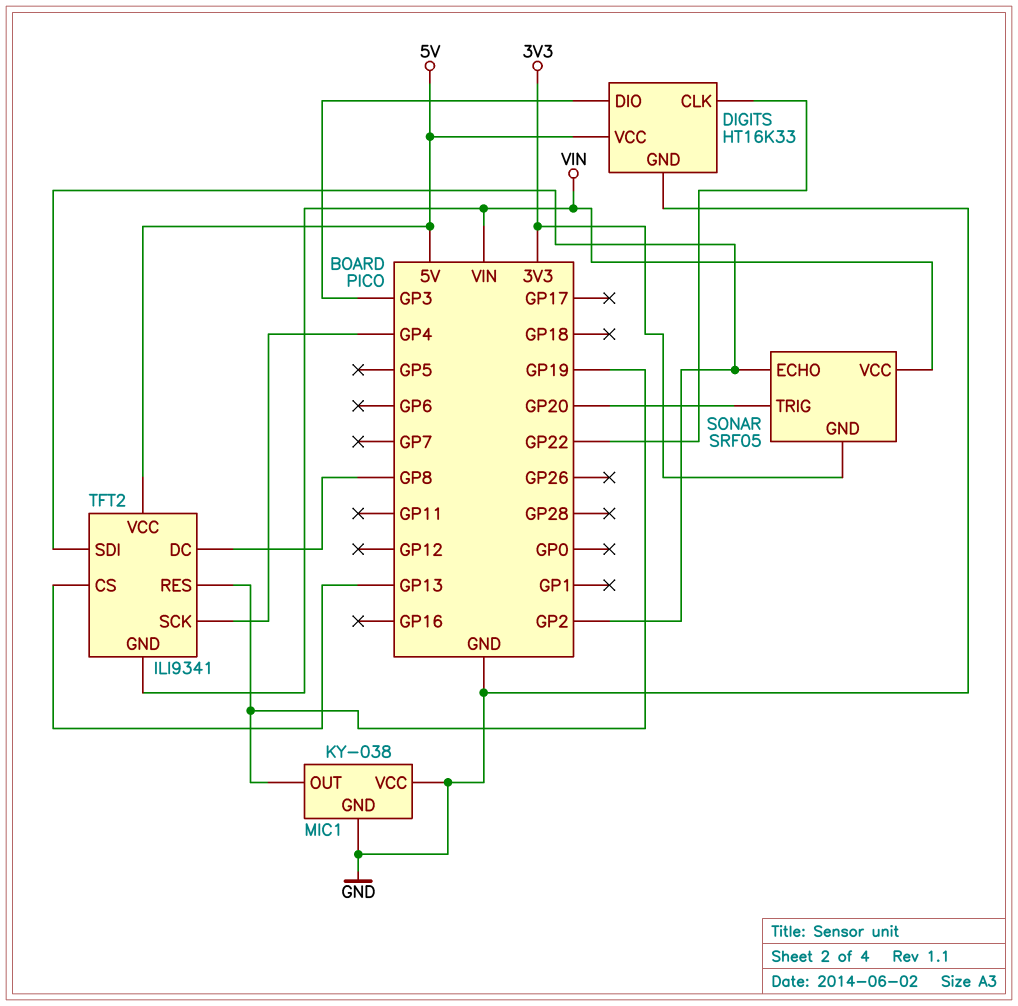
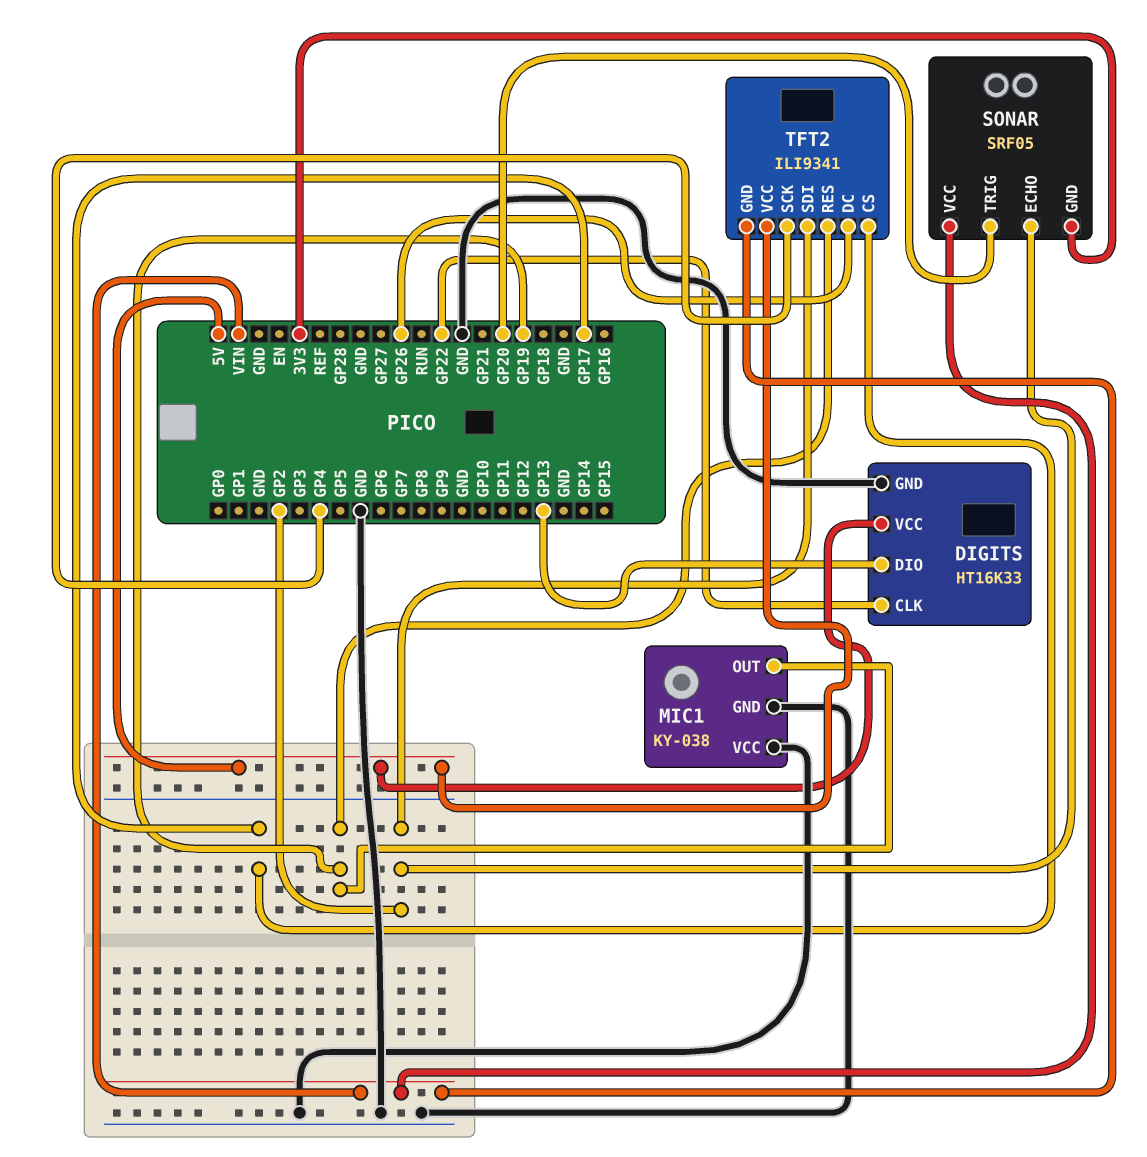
DIGITS pin DIO: GP3 -> GP13
TFT2 pin CS: GP13 -> GP17
TFT2 pin DC: GP8 -> GP26

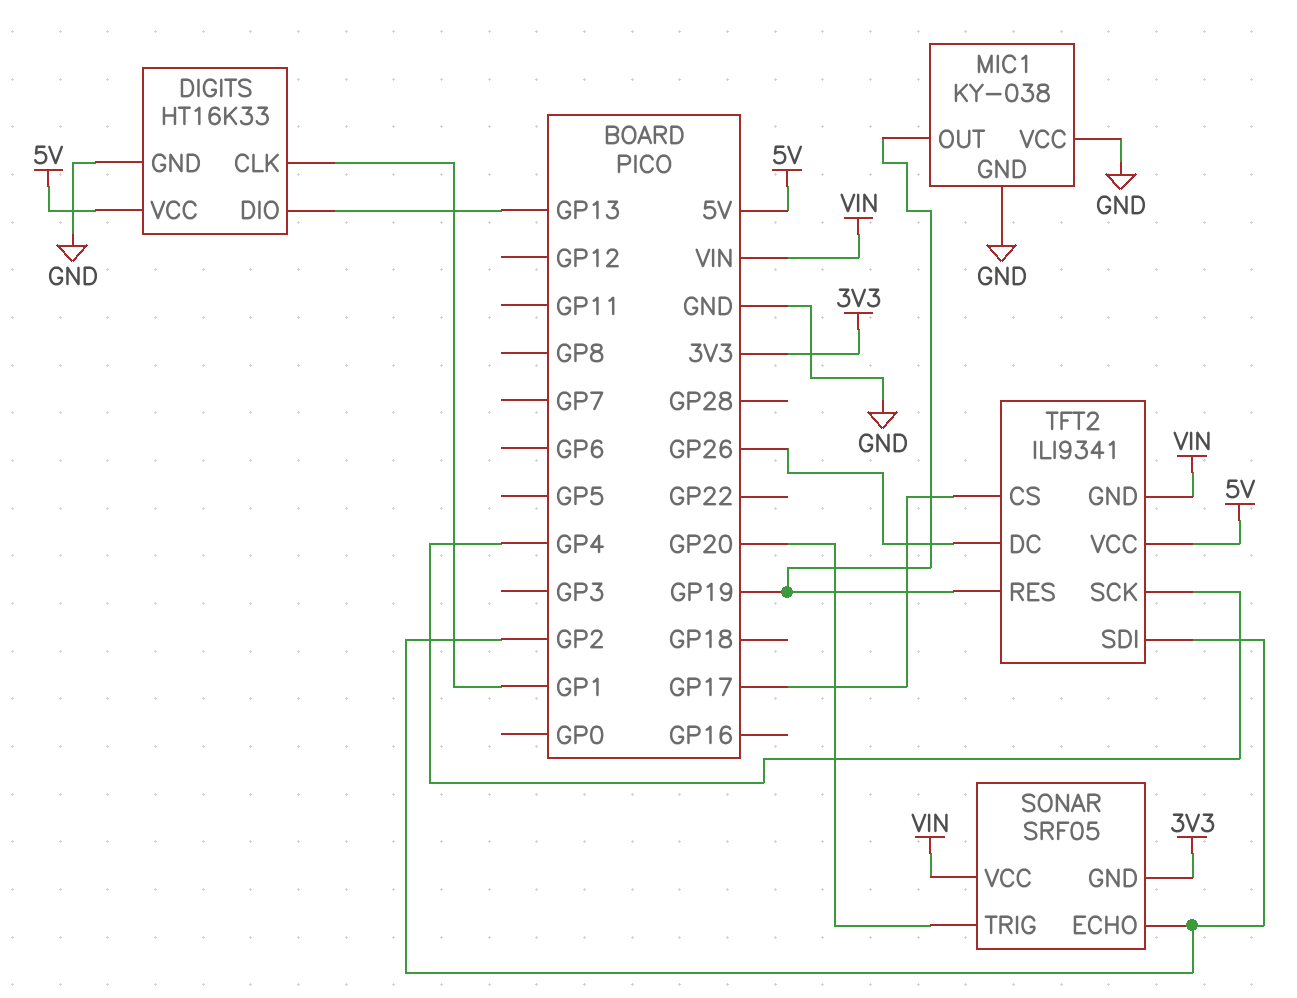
DIGITS pin CLK: GP22 -> GP1

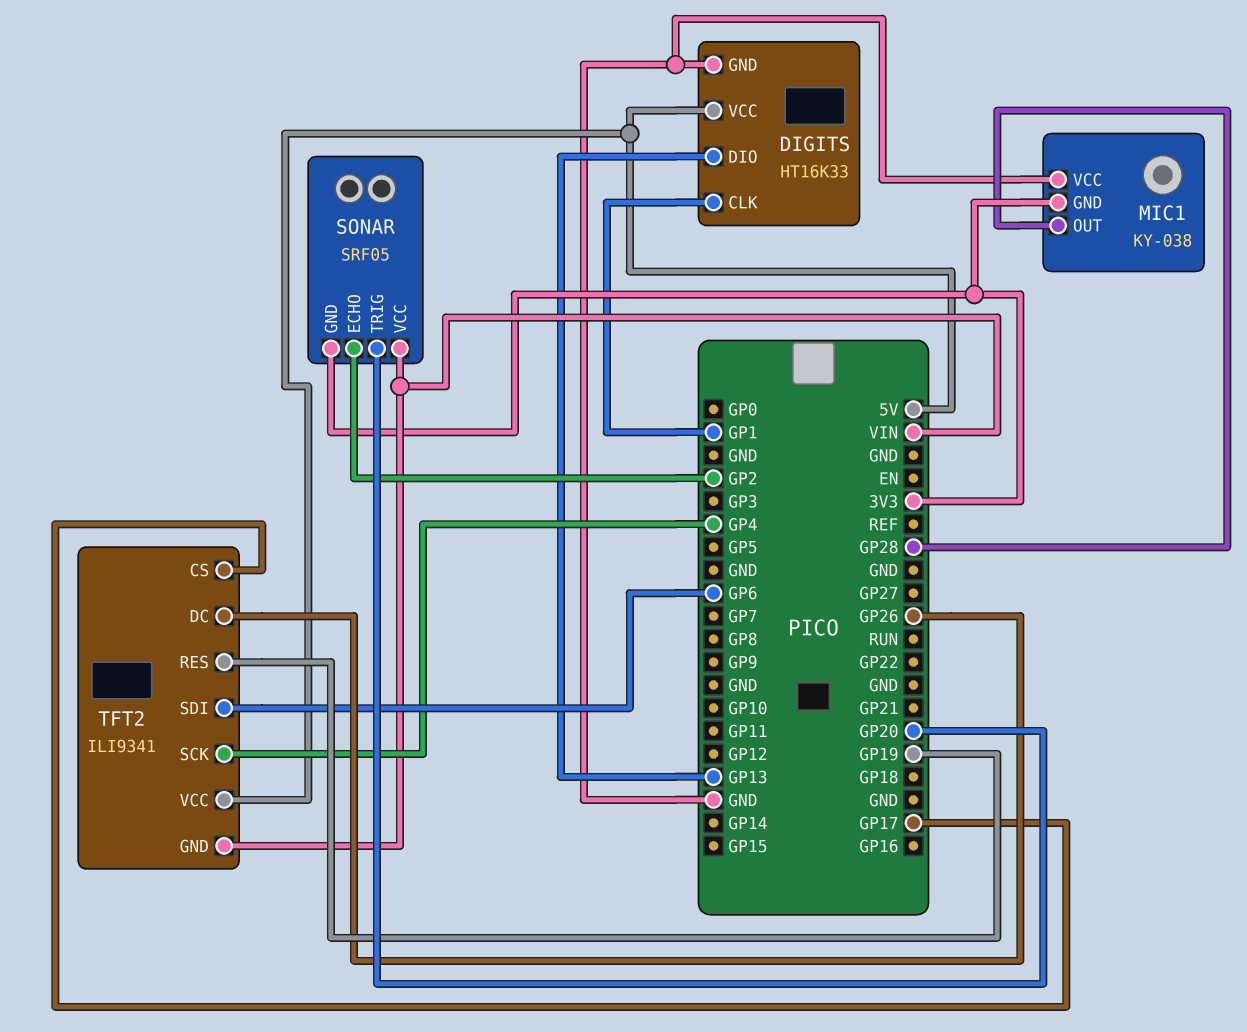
MIC1 pin GND: GND -> 3V3
MIC1 pin OUT: GP19 -> GP28
TFT2 pin SDI: GP2 -> GP6

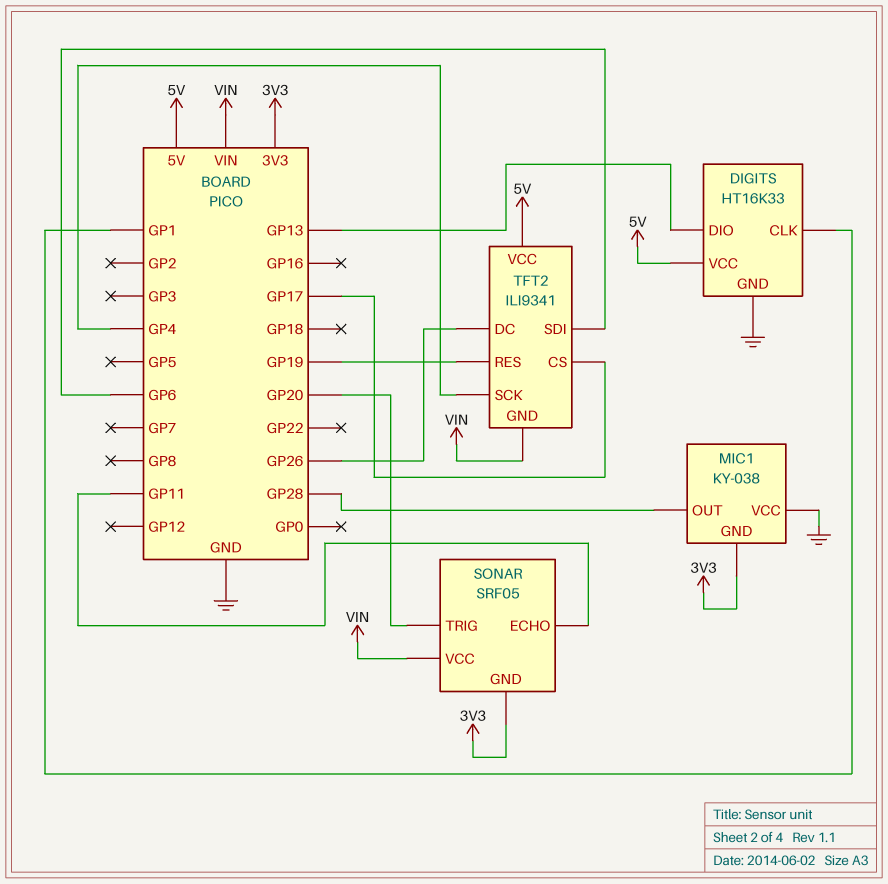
SONAR pin ECHO: GP2 -> GP11

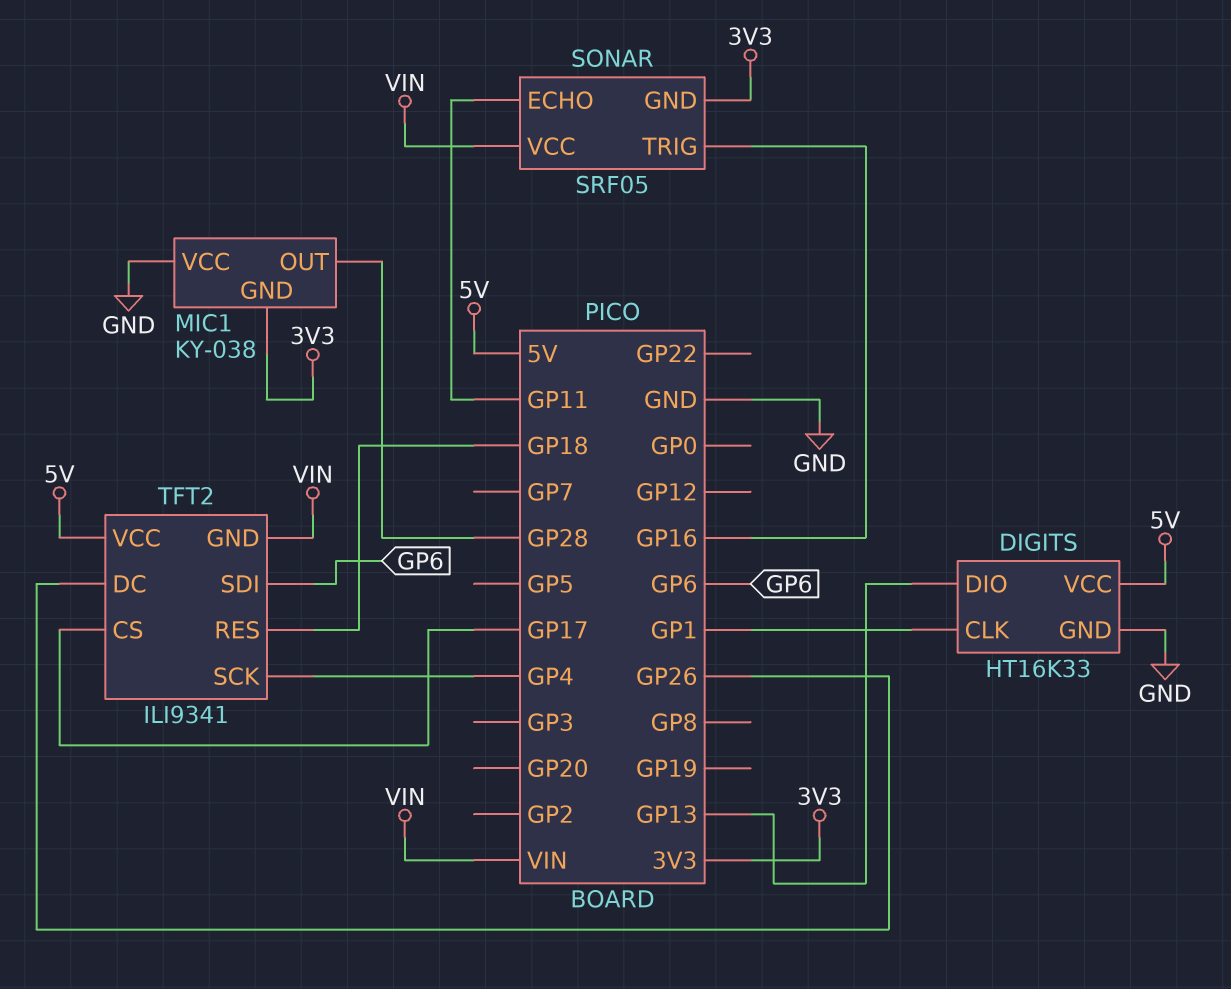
SONAR pin TRIG: GP20 -> GP16
TFT2 pin RES: GP19 -> GP18

